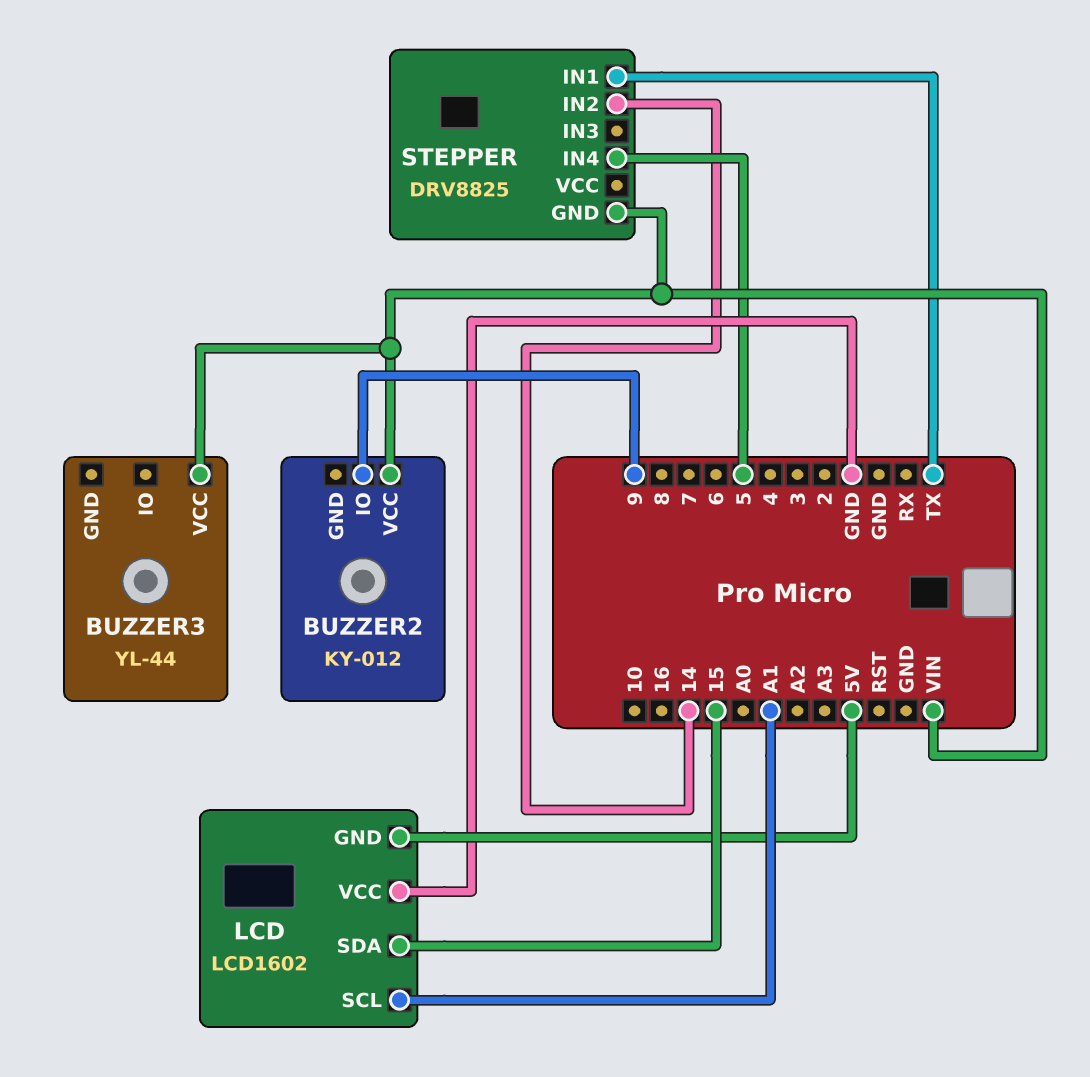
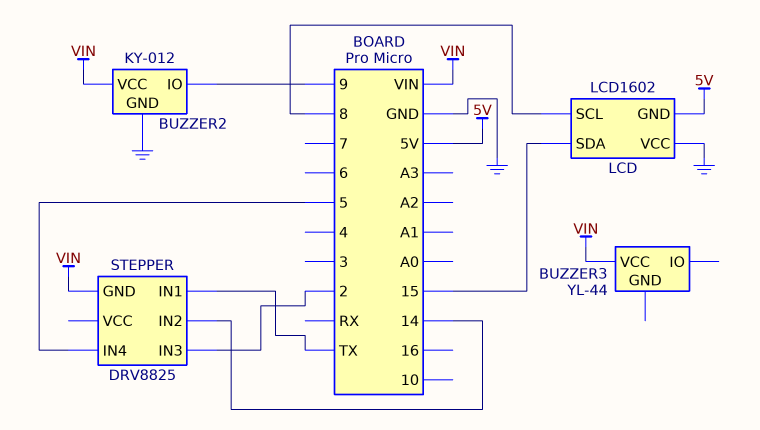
BUZZER2 pin GND: none -> GND
LCD pin SCL: A1 -> 8
STEPPER pin IN3: none -> 2

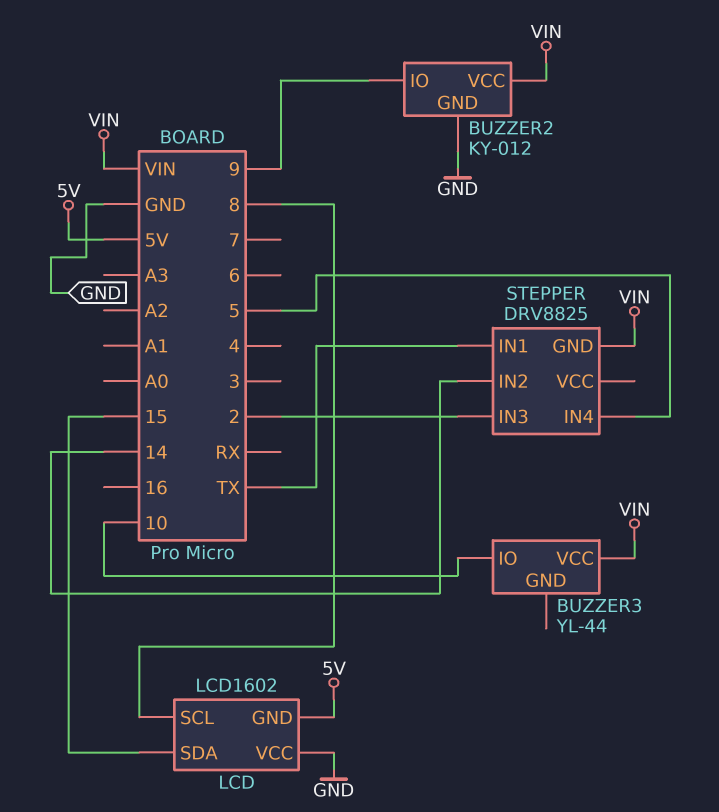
BUZZER3 pin IO: none -> 10

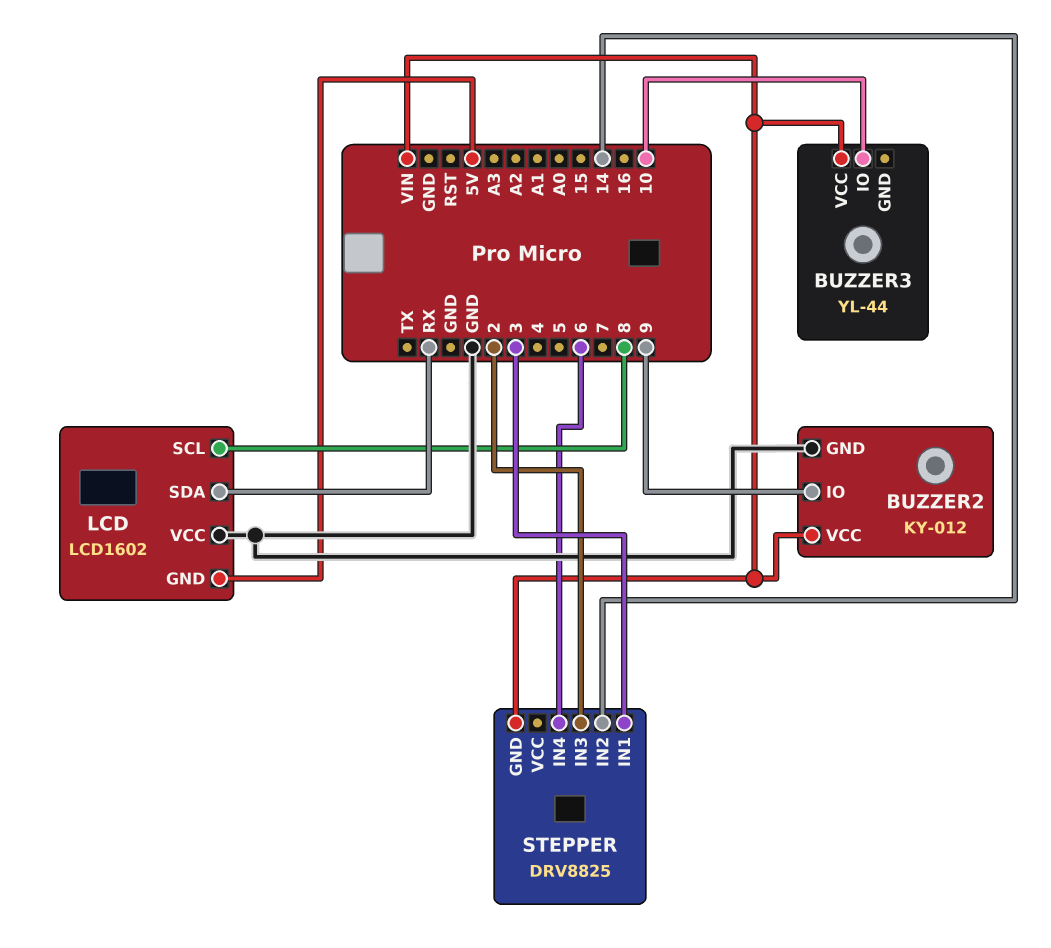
LCD pin SDA: 15 -> RX
STEPPER pin IN1: TX -> 3
STEPPER pin IN4: 5 -> 6

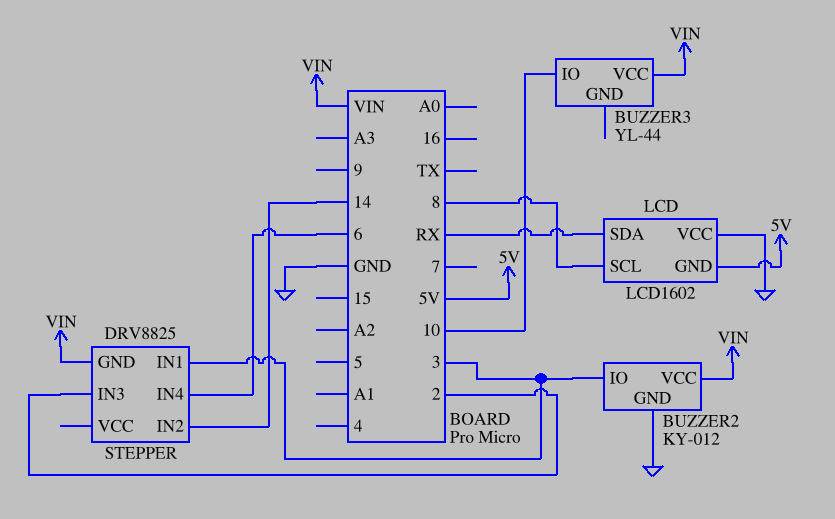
BUZZER2 pin IO: 9 -> 3

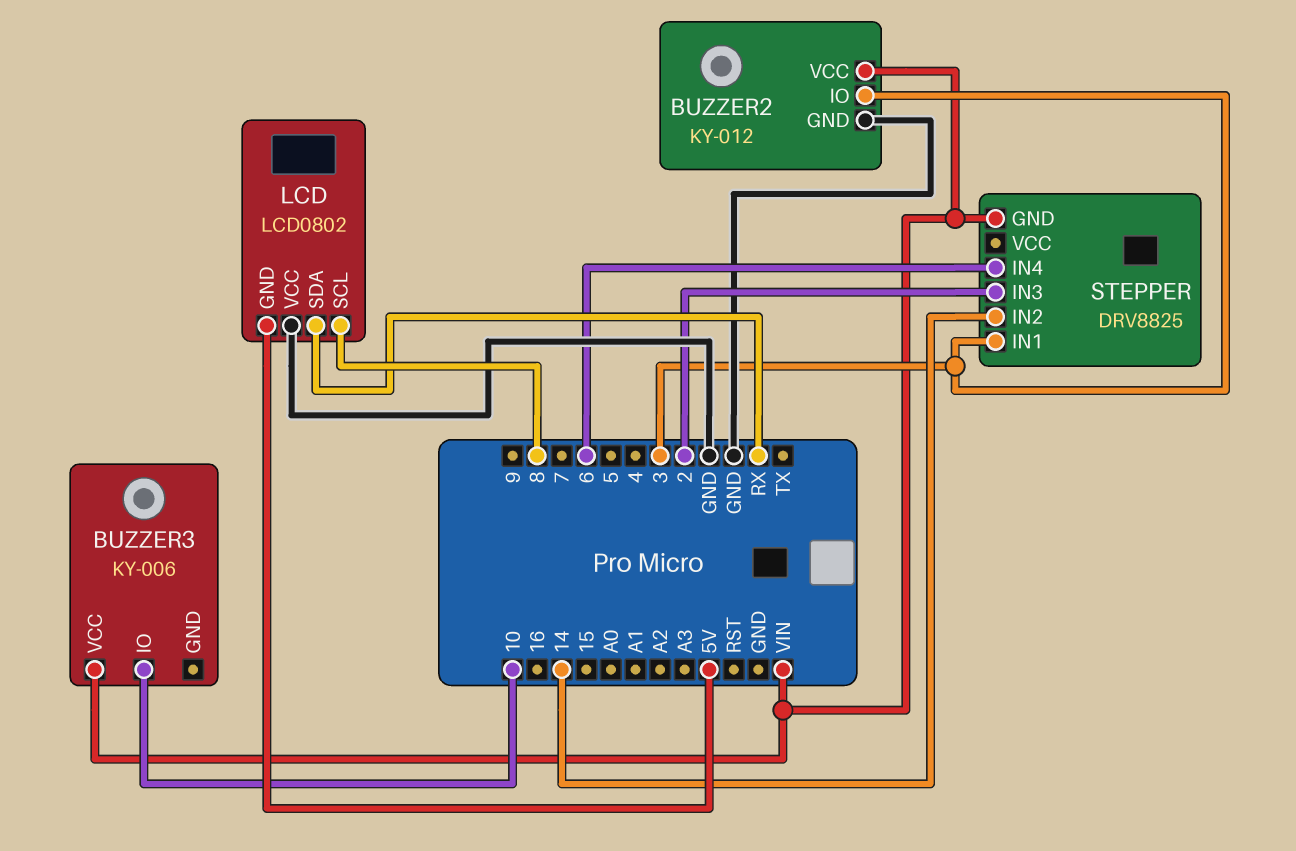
BUZZER3: YL-44 -> KY-006
LCD: LCD1602 -> LCD0802

